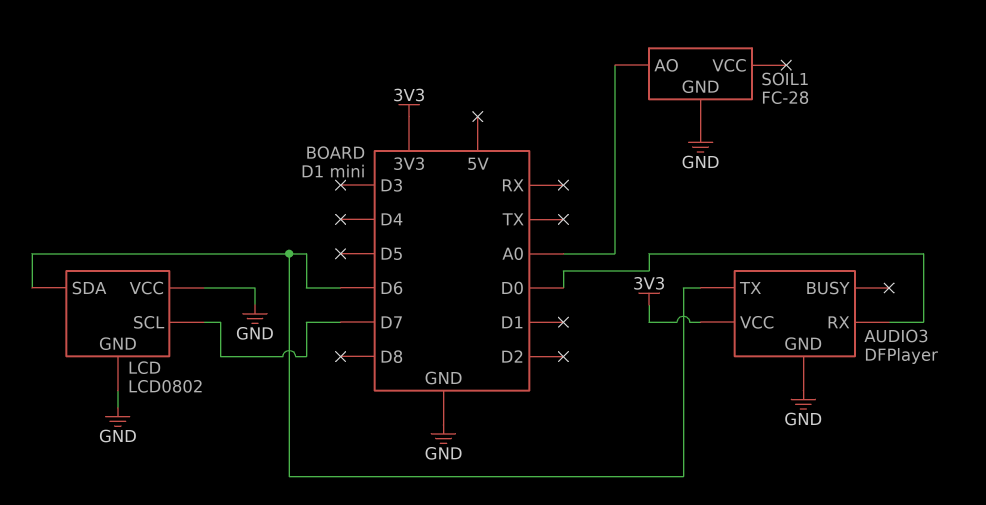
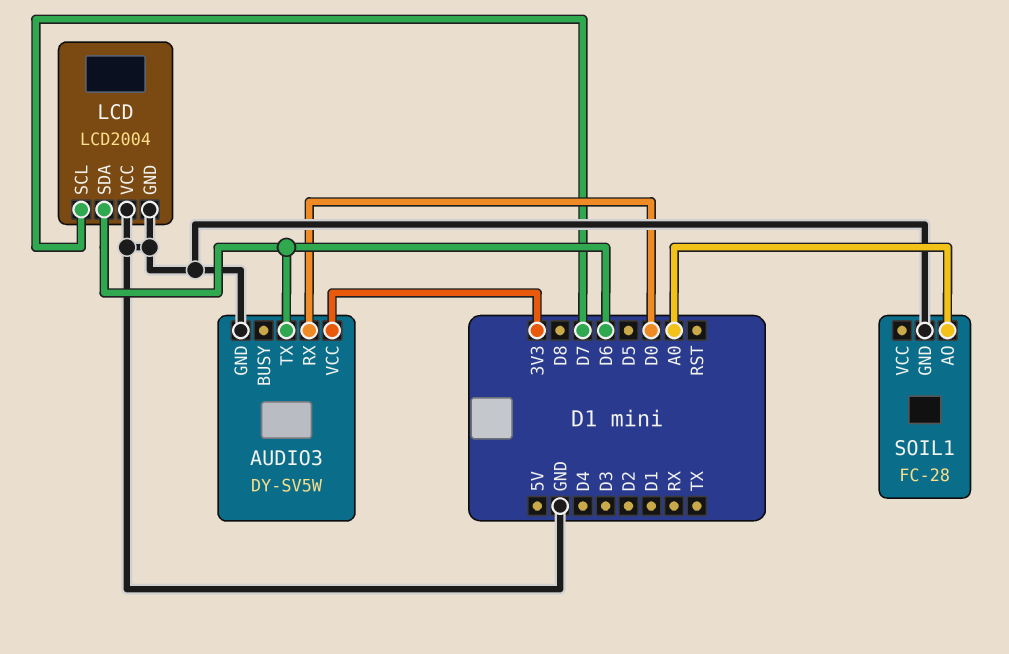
AUDIO3: DFPlayer -> DY-SV5W
LCD: LCD0802 -> LCD2004

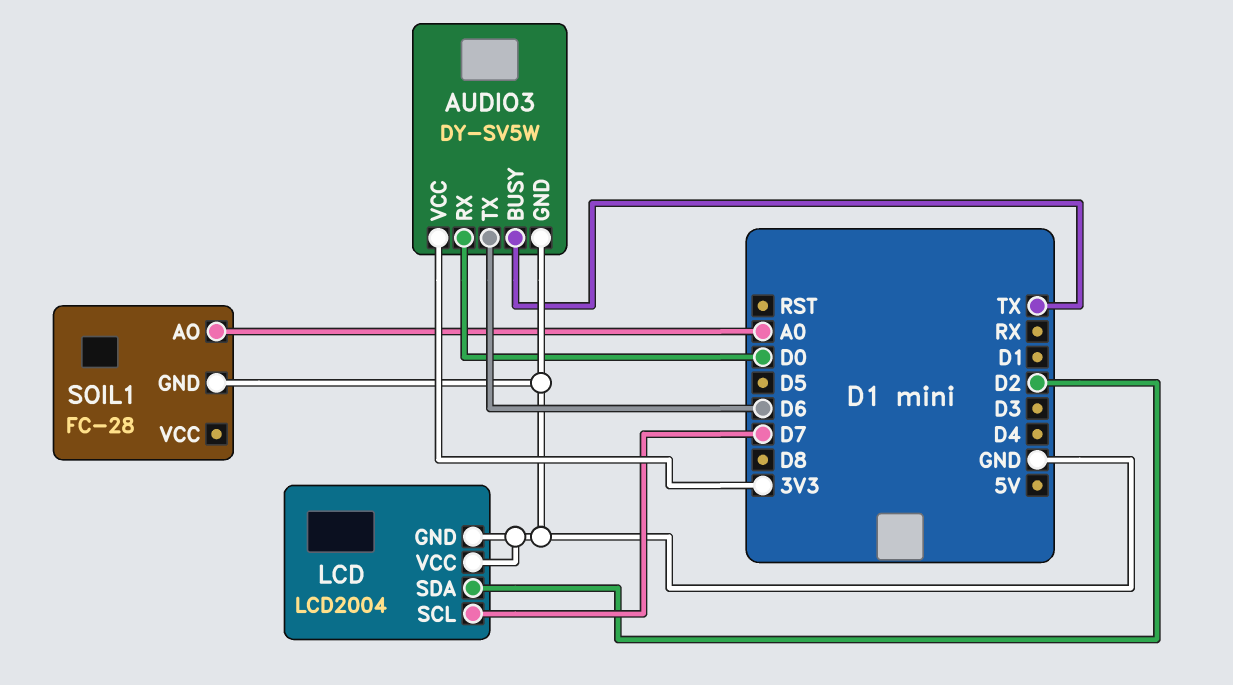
AUDIO3 pin BUSY: none -> TX
LCD pin SDA: D6 -> D2

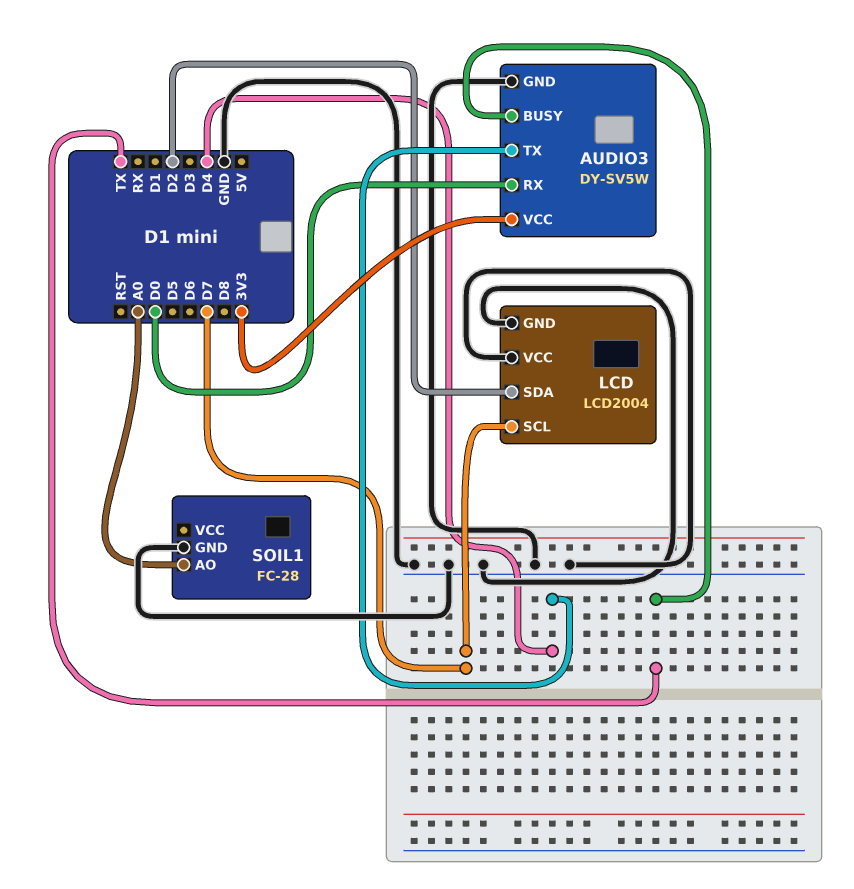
AUDIO3 pin TX: D6 -> D4

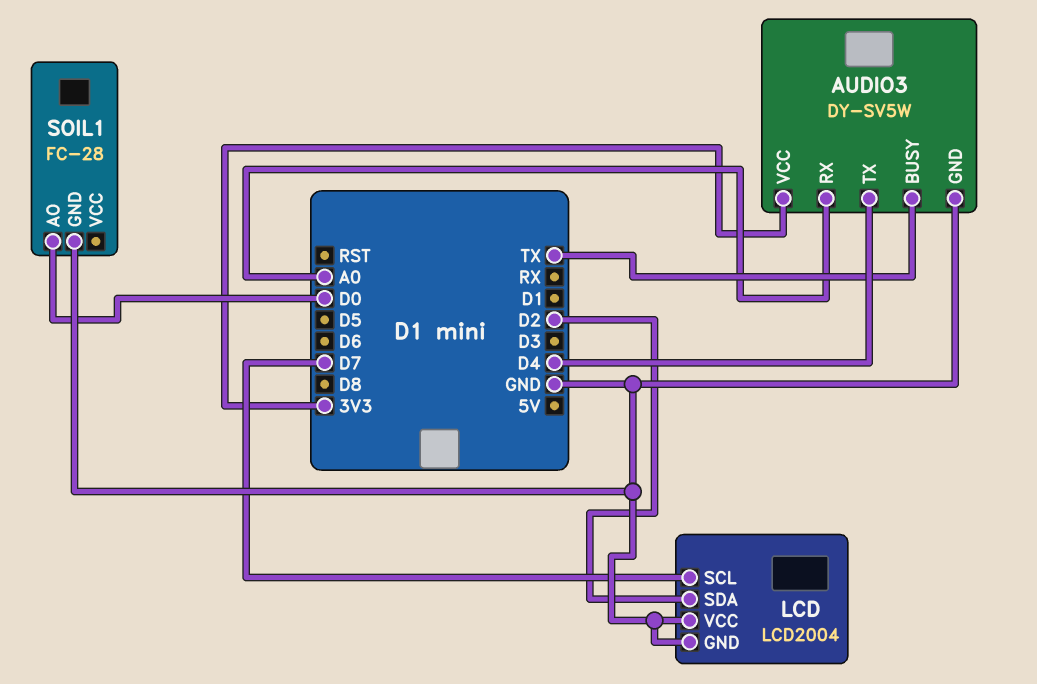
AUDIO3 pin RX: D0 -> A0
SOIL1 pin AO: A0 -> D0

